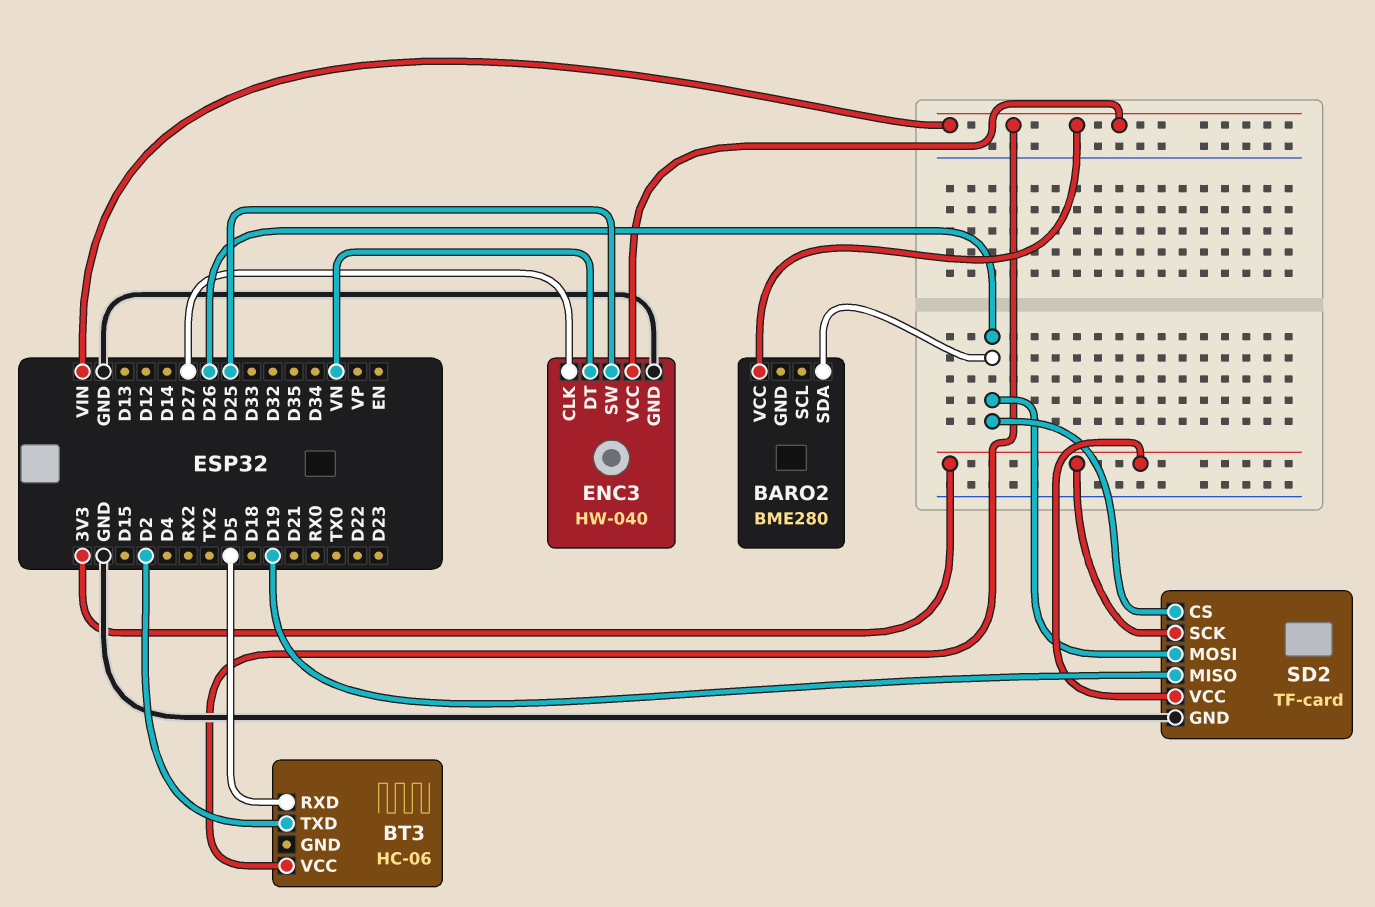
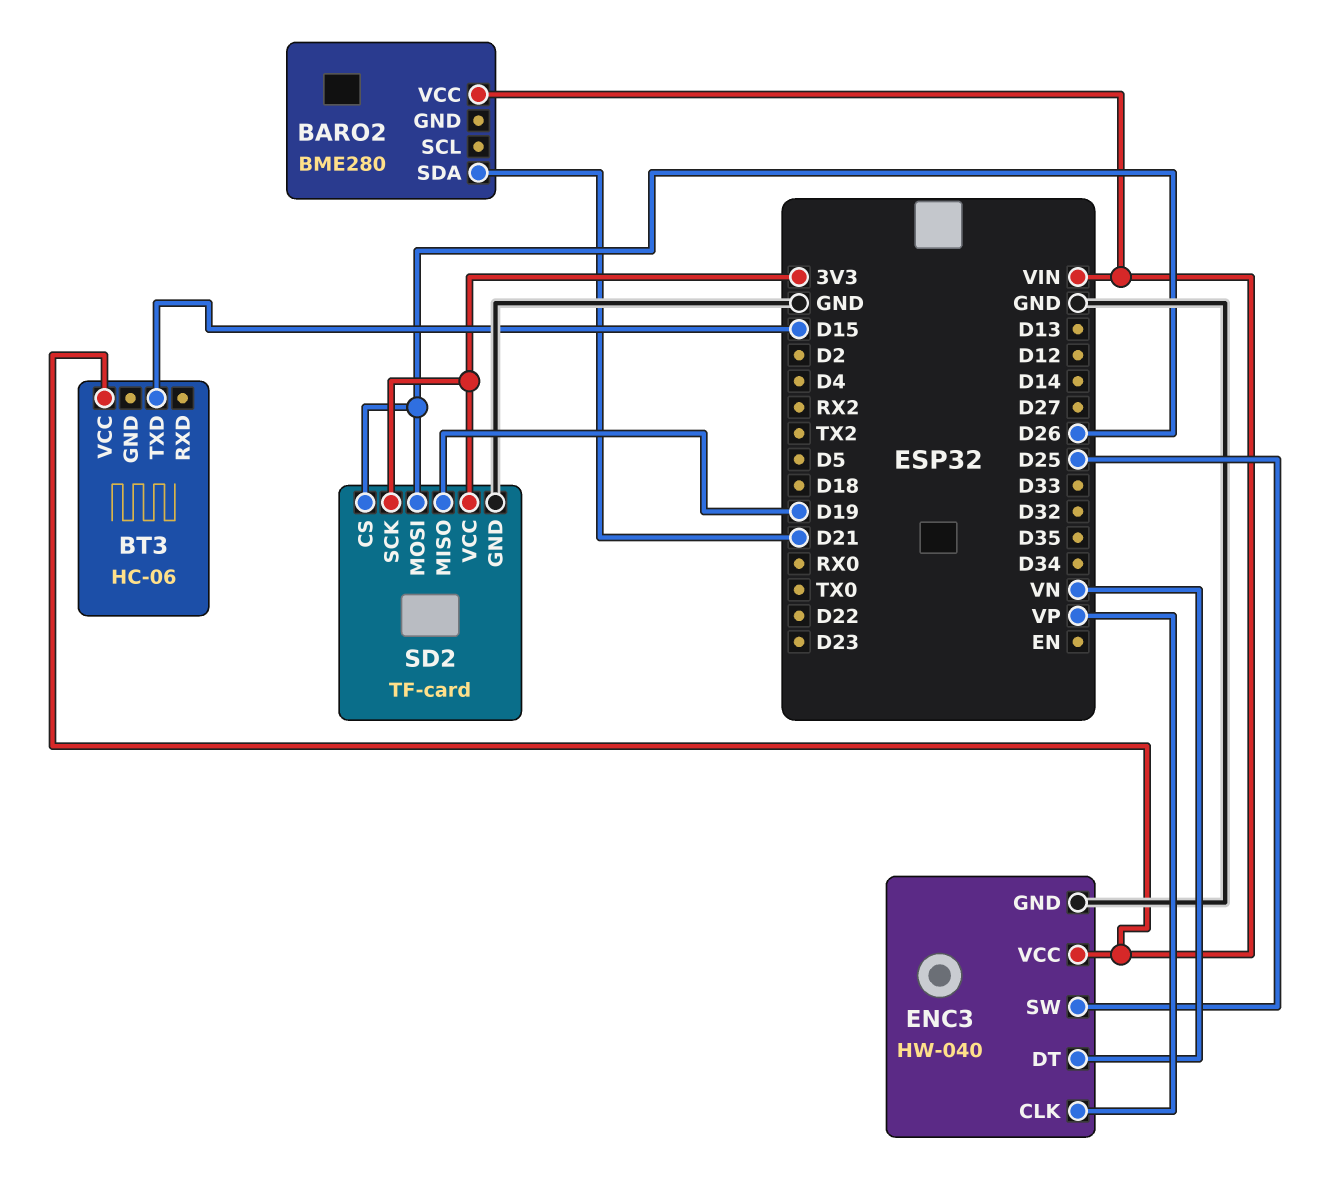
BARO2 pin SDA: D26 -> D21
BT3 pin RXD: D5 -> none
BT3 pin TXD: D2 -> D15
ENC3 pin CLK: D27 -> VP

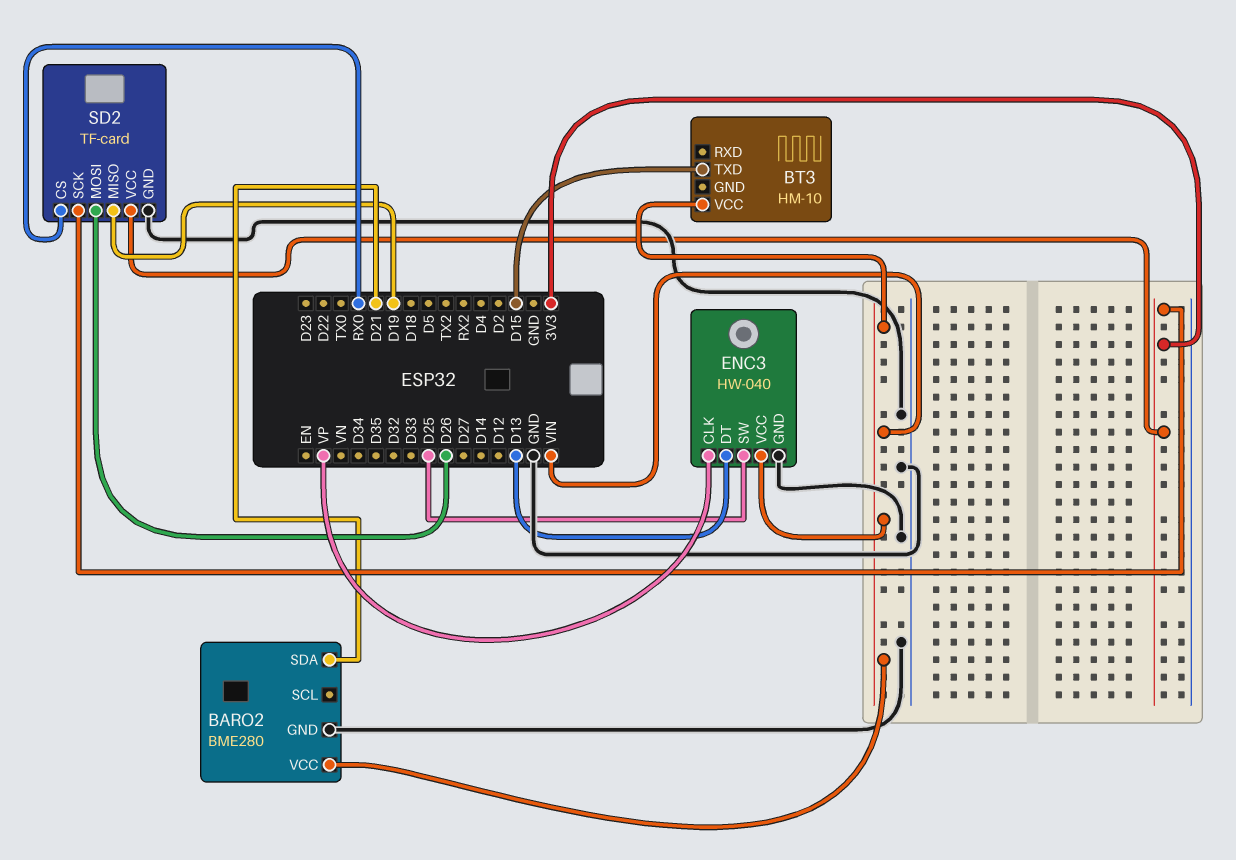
BARO2 pin GND: none -> GND
BT3: HC-06 -> HM-10
ENC3 pin DT: VN -> D13
SD2 pin CS: D26 -> RX0

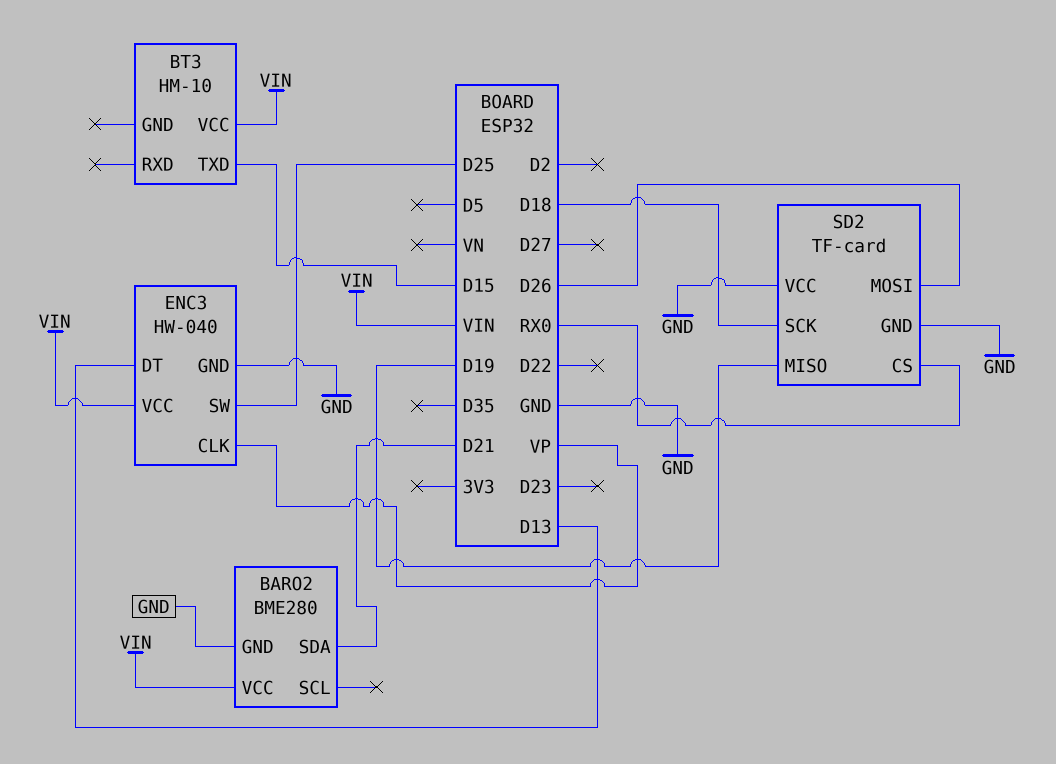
SD2 pin SCK: 3V3 -> D18
SD2 pin VCC: 3V3 -> GND

